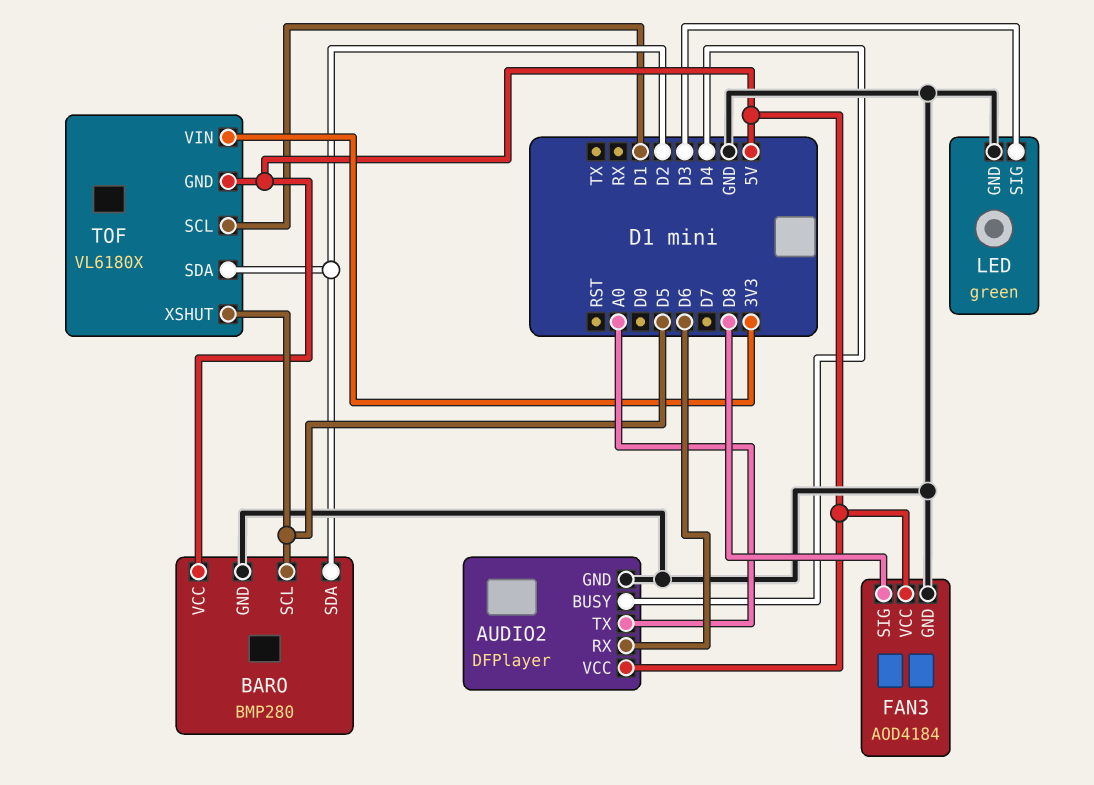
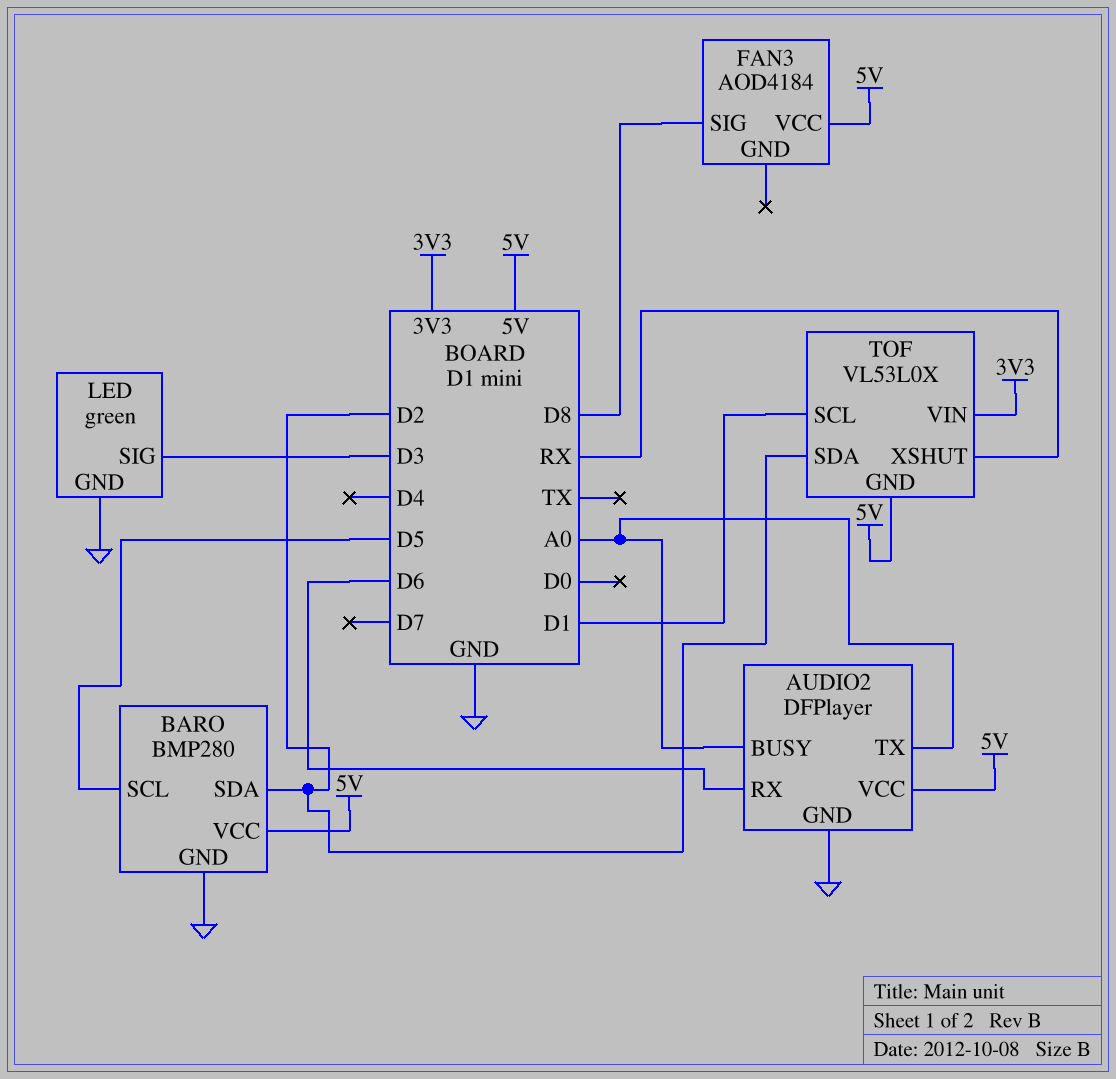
AUDIO2 pin BUSY: D4 -> A0
FAN3 pin GND: GND -> none
TOF: VL6180X -> VL53L0X
TOF pin XSHUT: D5 -> RX

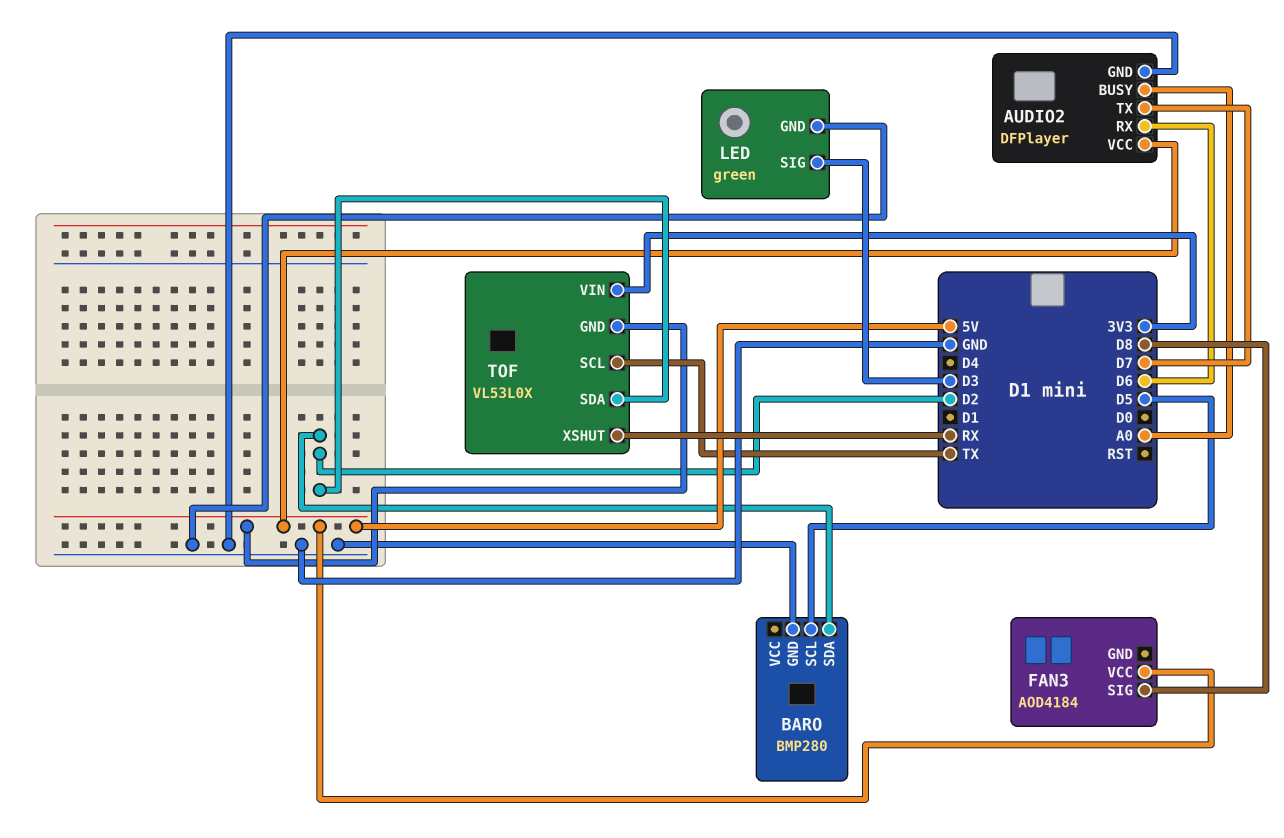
AUDIO2 pin TX: A0 -> D7
BARO pin VCC: 5V -> none
TOF pin SCL: D1 -> TX

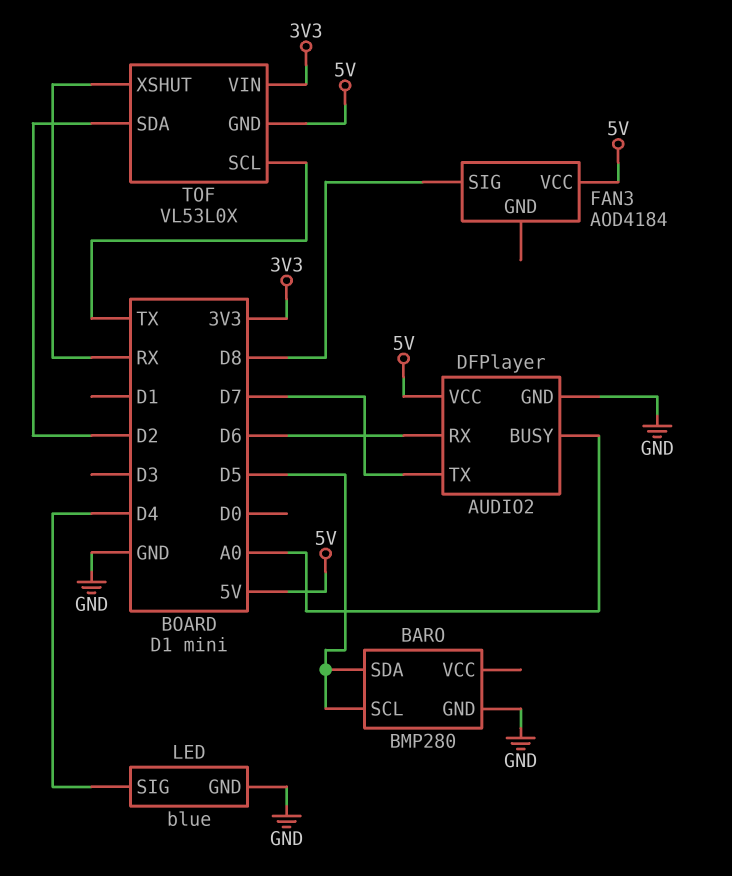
BARO pin SDA: D2 -> D5
LED: green -> blue
LED pin SIG: D3 -> D4

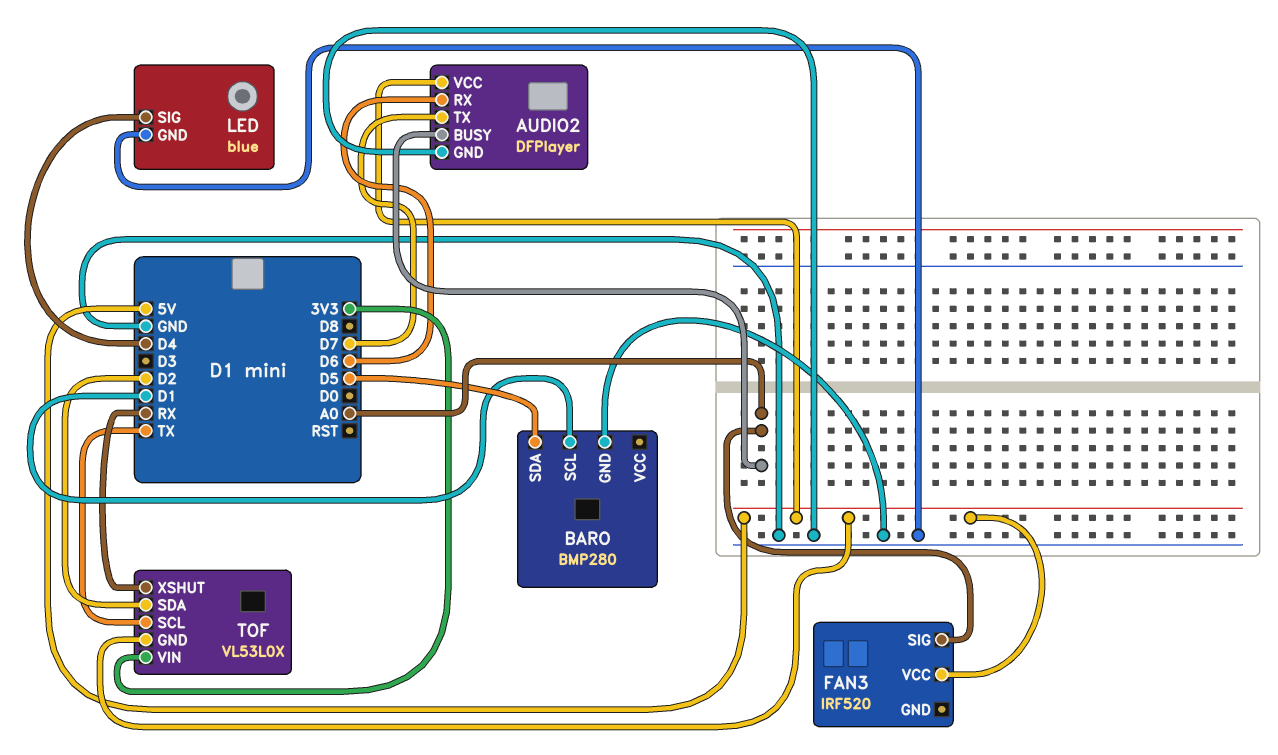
BARO pin SCL: D5 -> D1
FAN3: AOD4184 -> IRF520
FAN3 pin SIG: D8 -> A0

